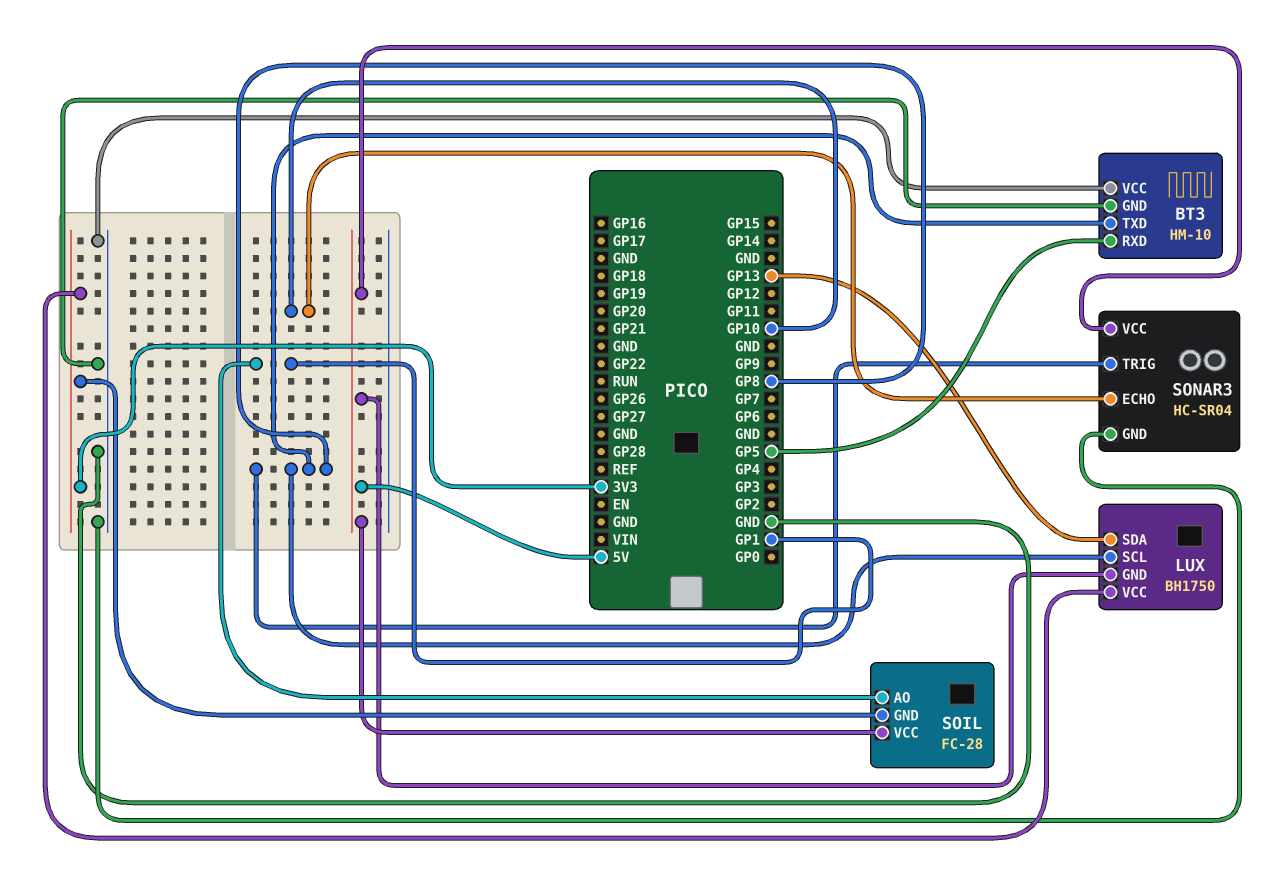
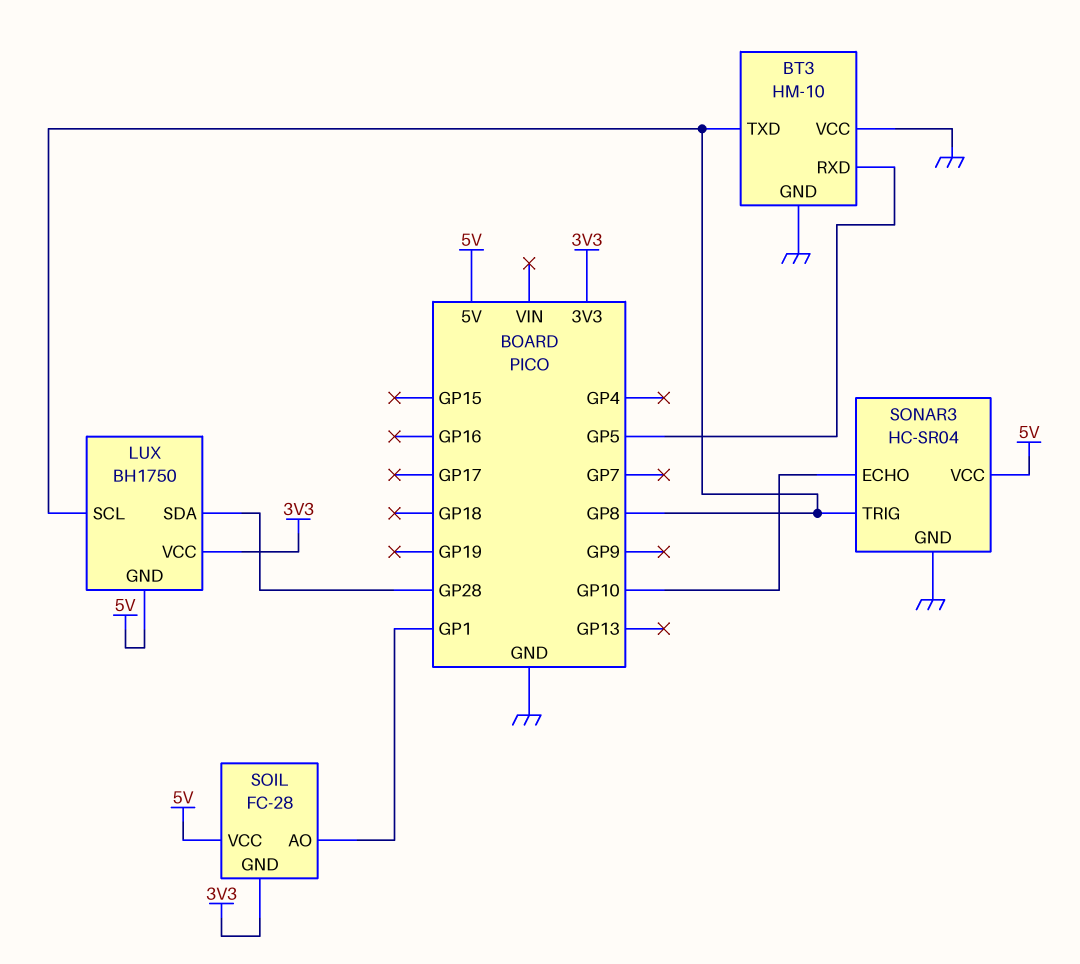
LUX pin SDA: GP13 -> GP28

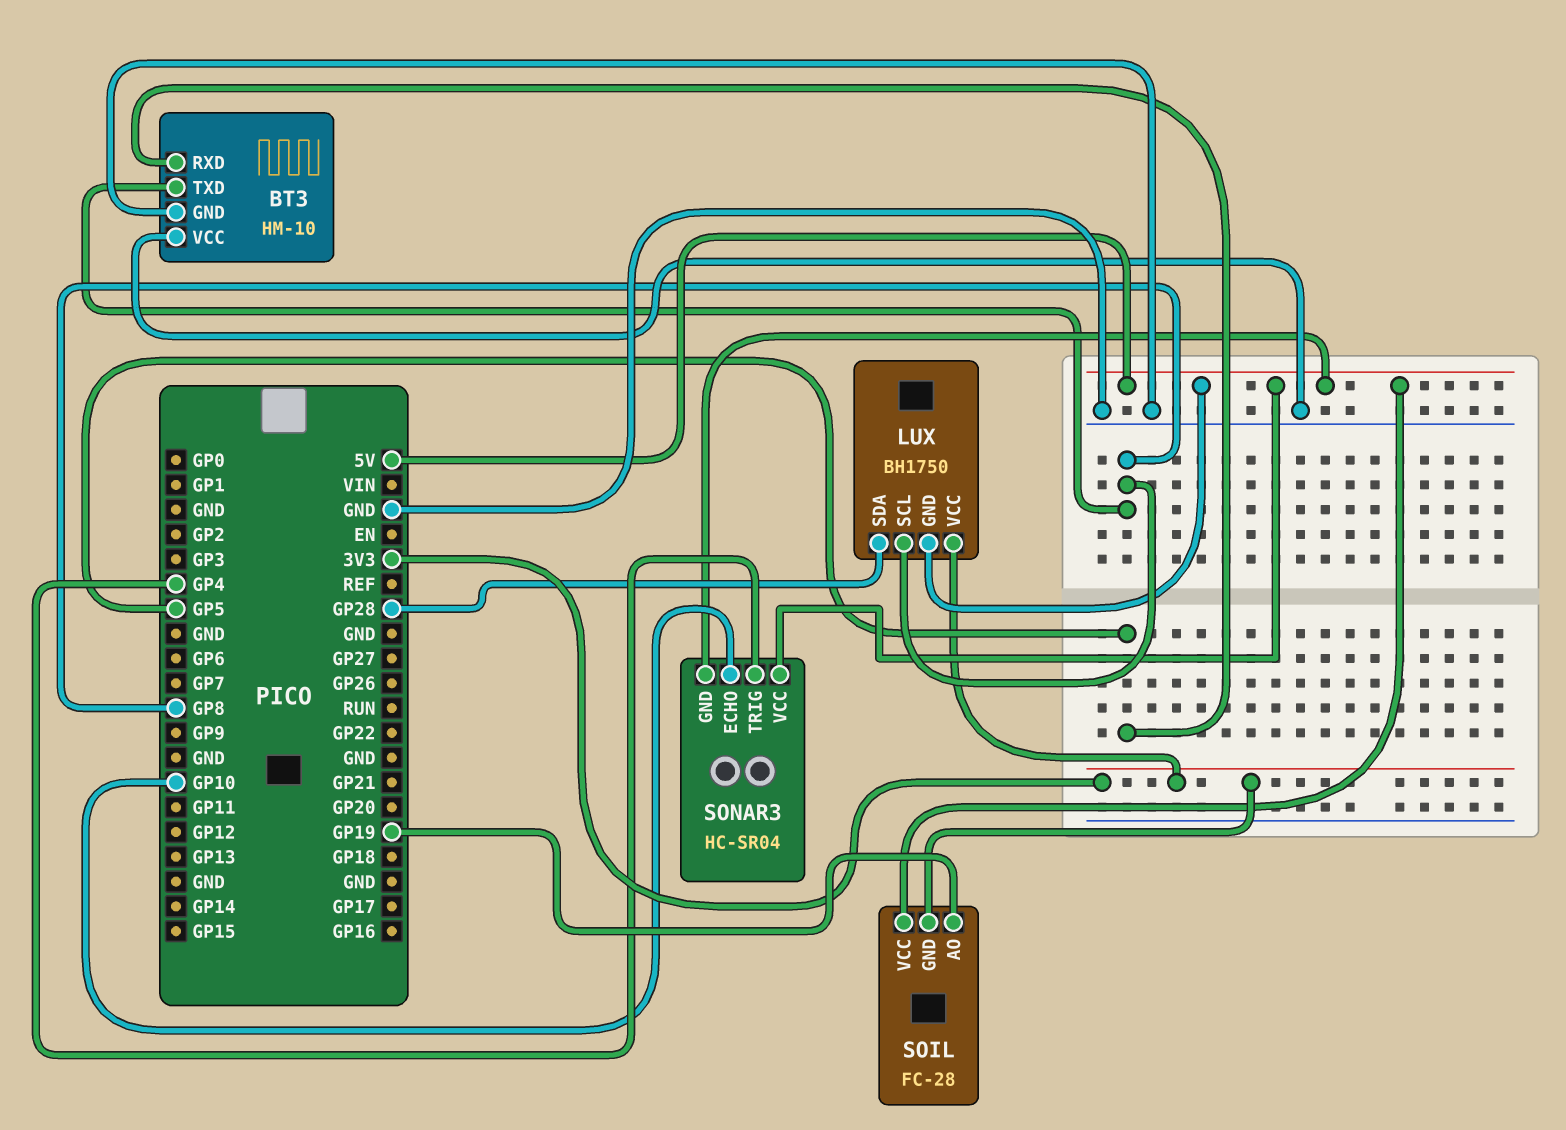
SOIL pin AO: GP1 -> GP19
SONAR3 pin GND: GND -> 5V
SONAR3 pin TRIG: GP8 -> GP4

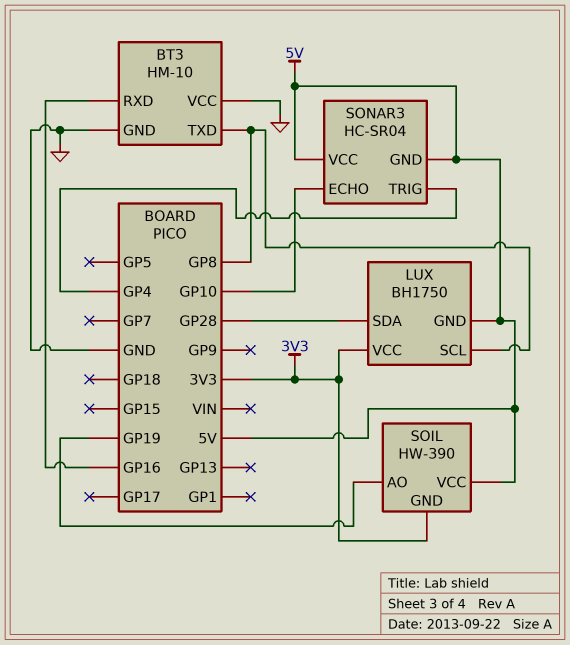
BT3 pin RXD: GP5 -> GP16
SOIL: FC-28 -> HW-390

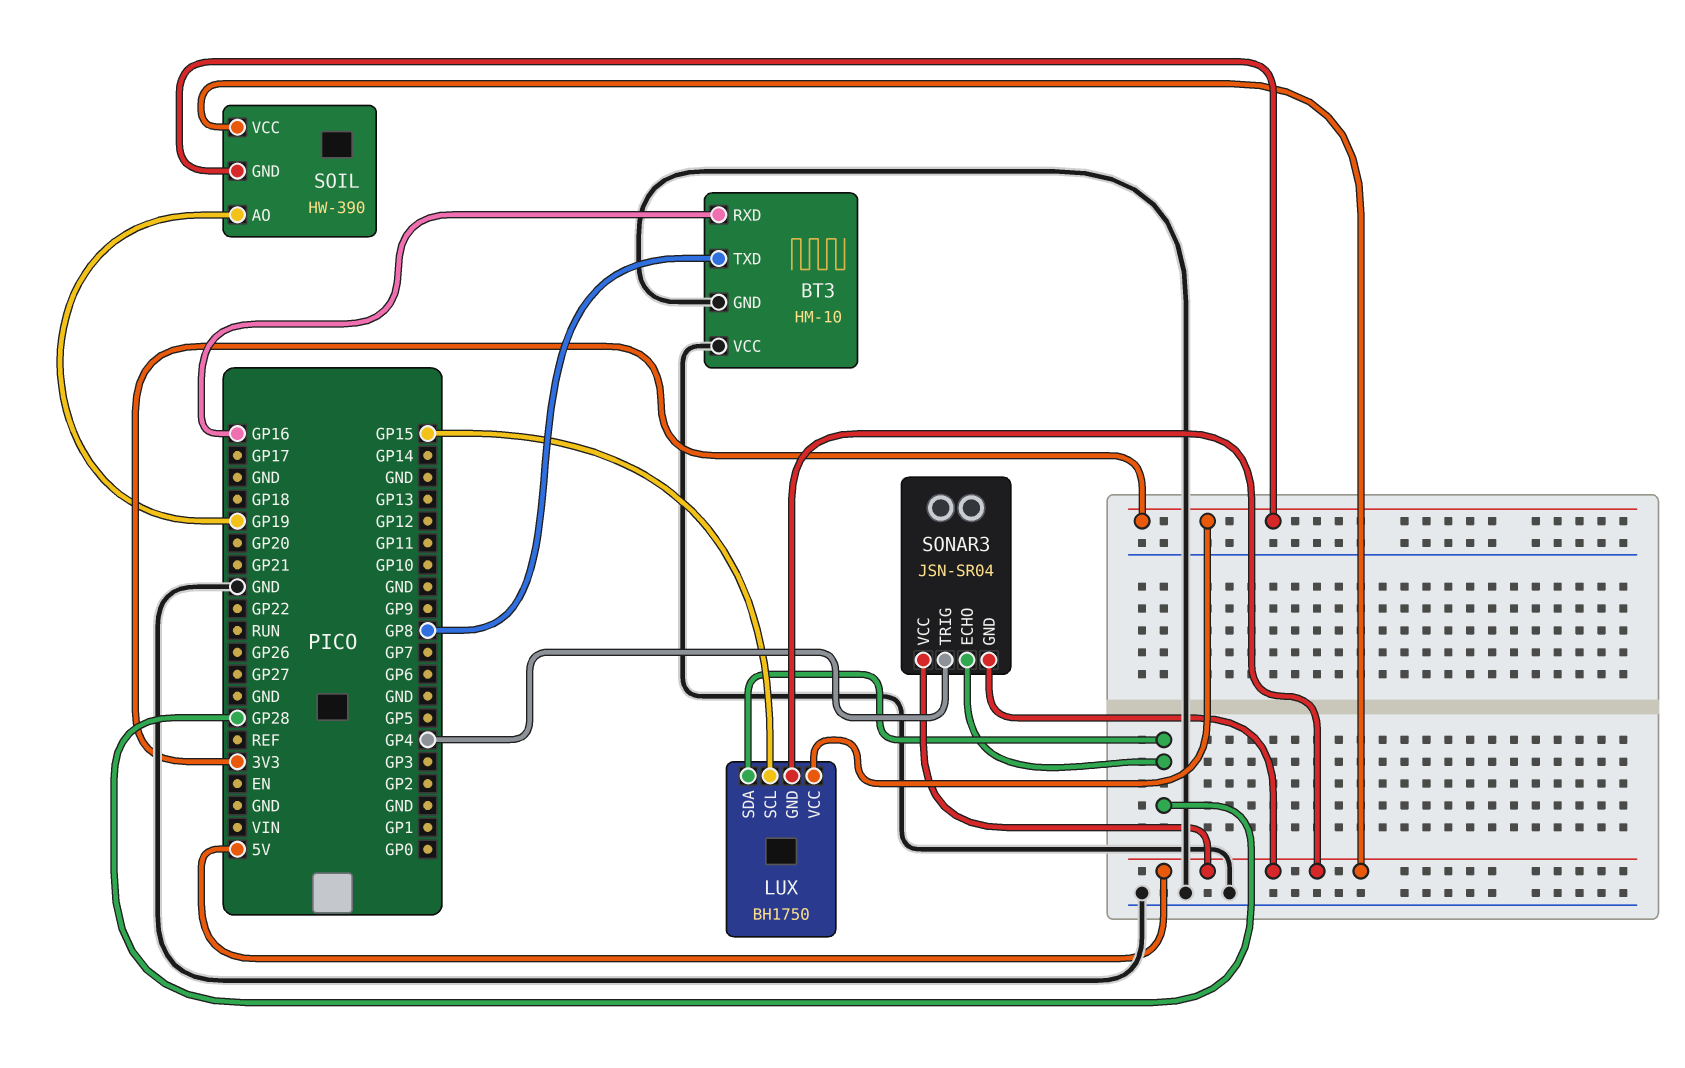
LUX pin SCL: GP8 -> GP15
SONAR3: HC-SR04 -> JSN-SR04
SONAR3 pin ECHO: GP10 -> GP28

